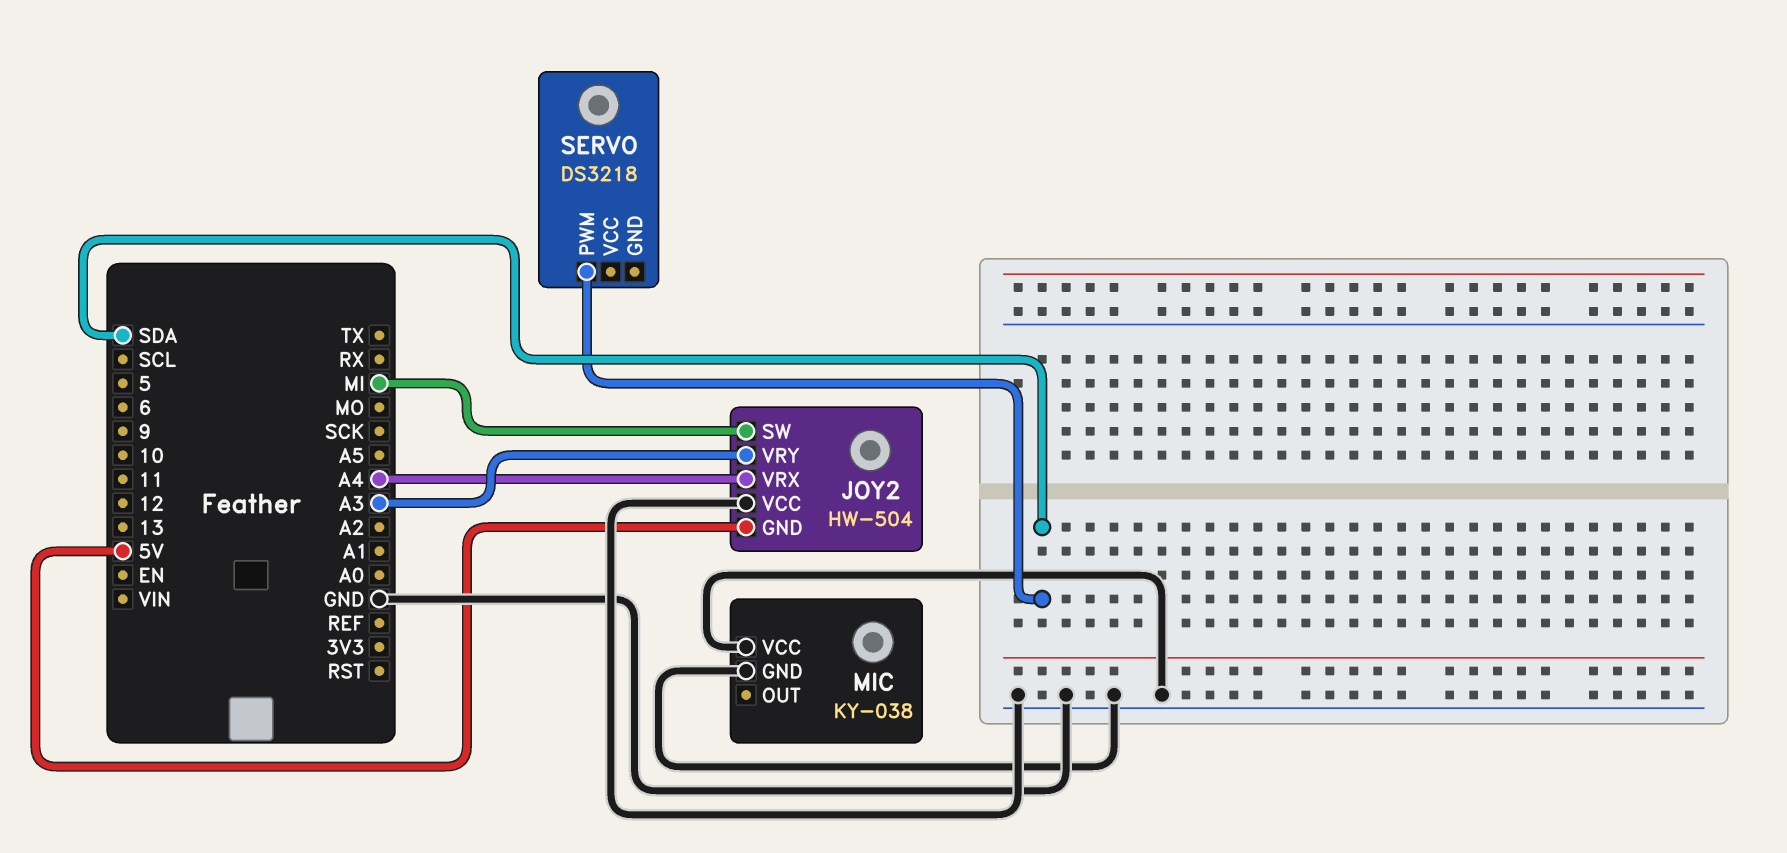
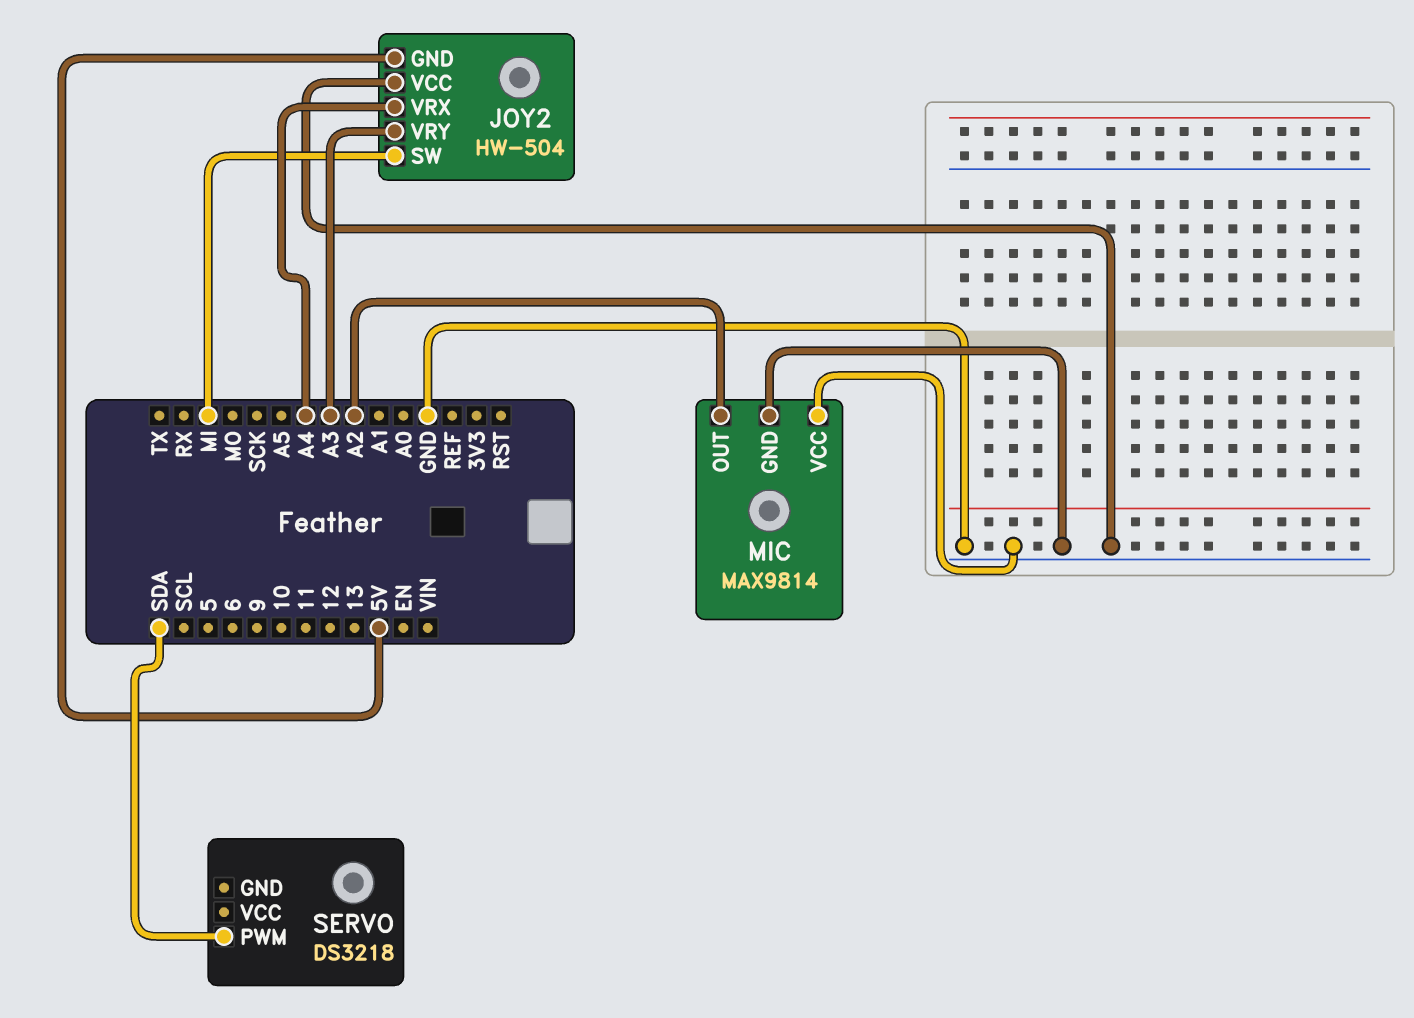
MIC: KY-038 -> MAX9814
MIC pin OUT: none -> A2

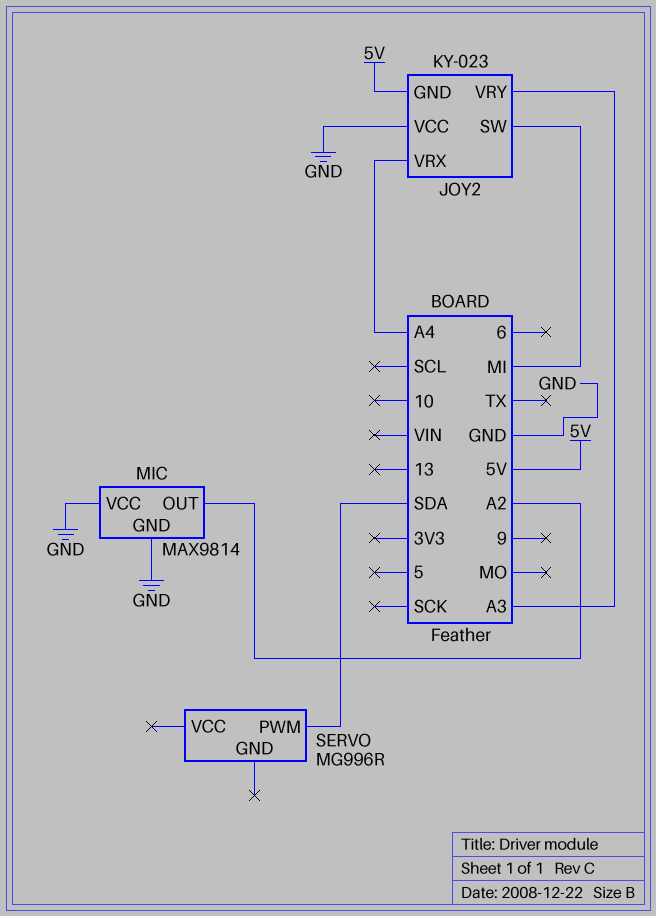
JOY2: HW-504 -> KY-023
SERVO: DS3218 -> MG996R

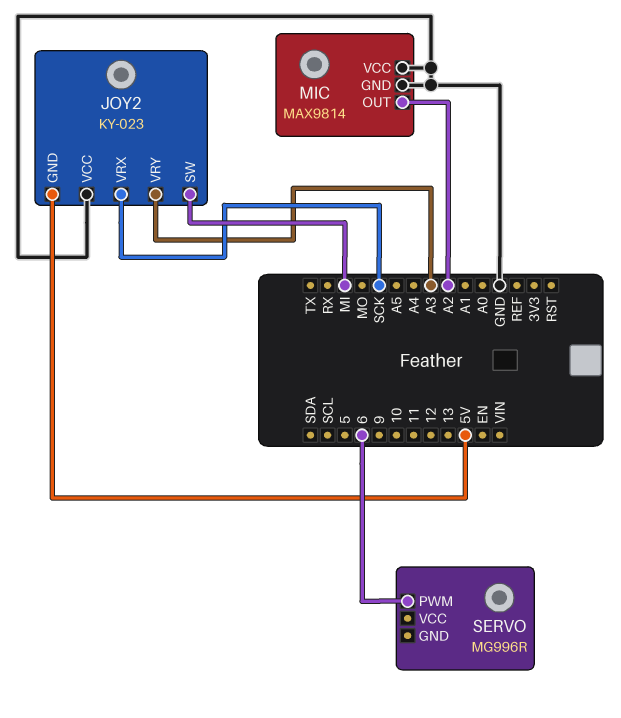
JOY2 pin VRX: A4 -> SCK
SERVO pin PWM: SDA -> 6

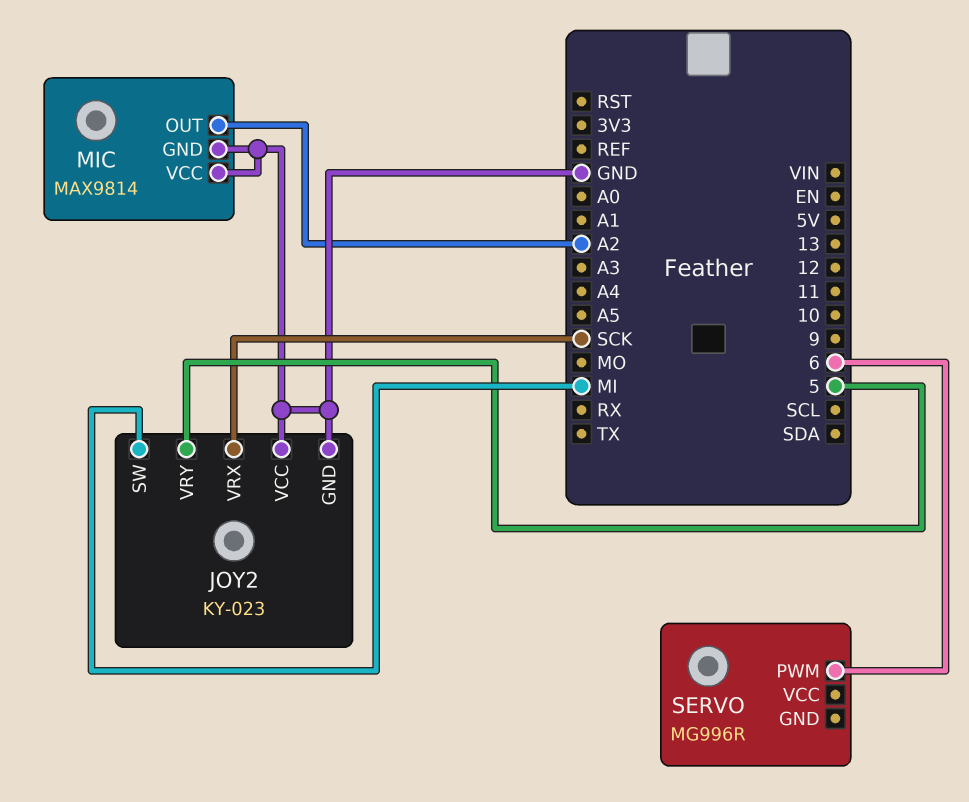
JOY2 pin GND: 5V -> GND
JOY2 pin VRY: A3 -> 5

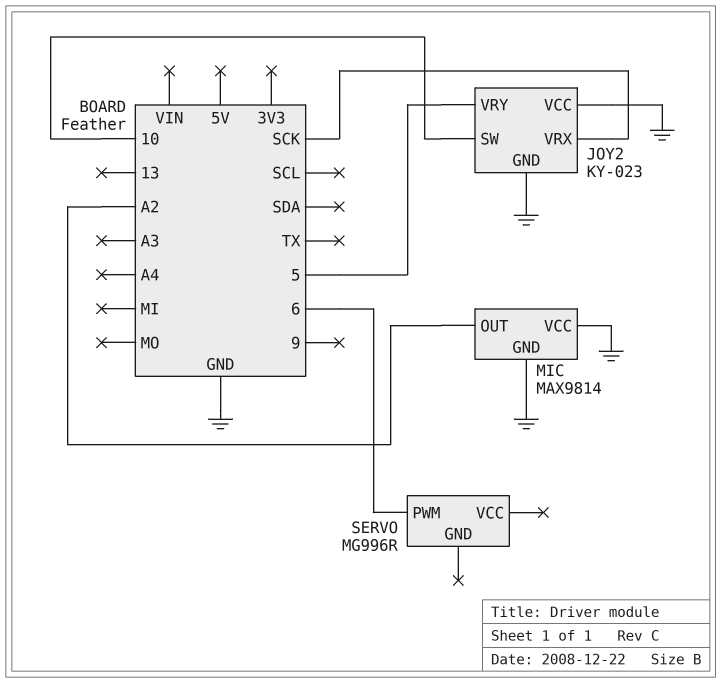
JOY2 pin SW: MI -> 10

